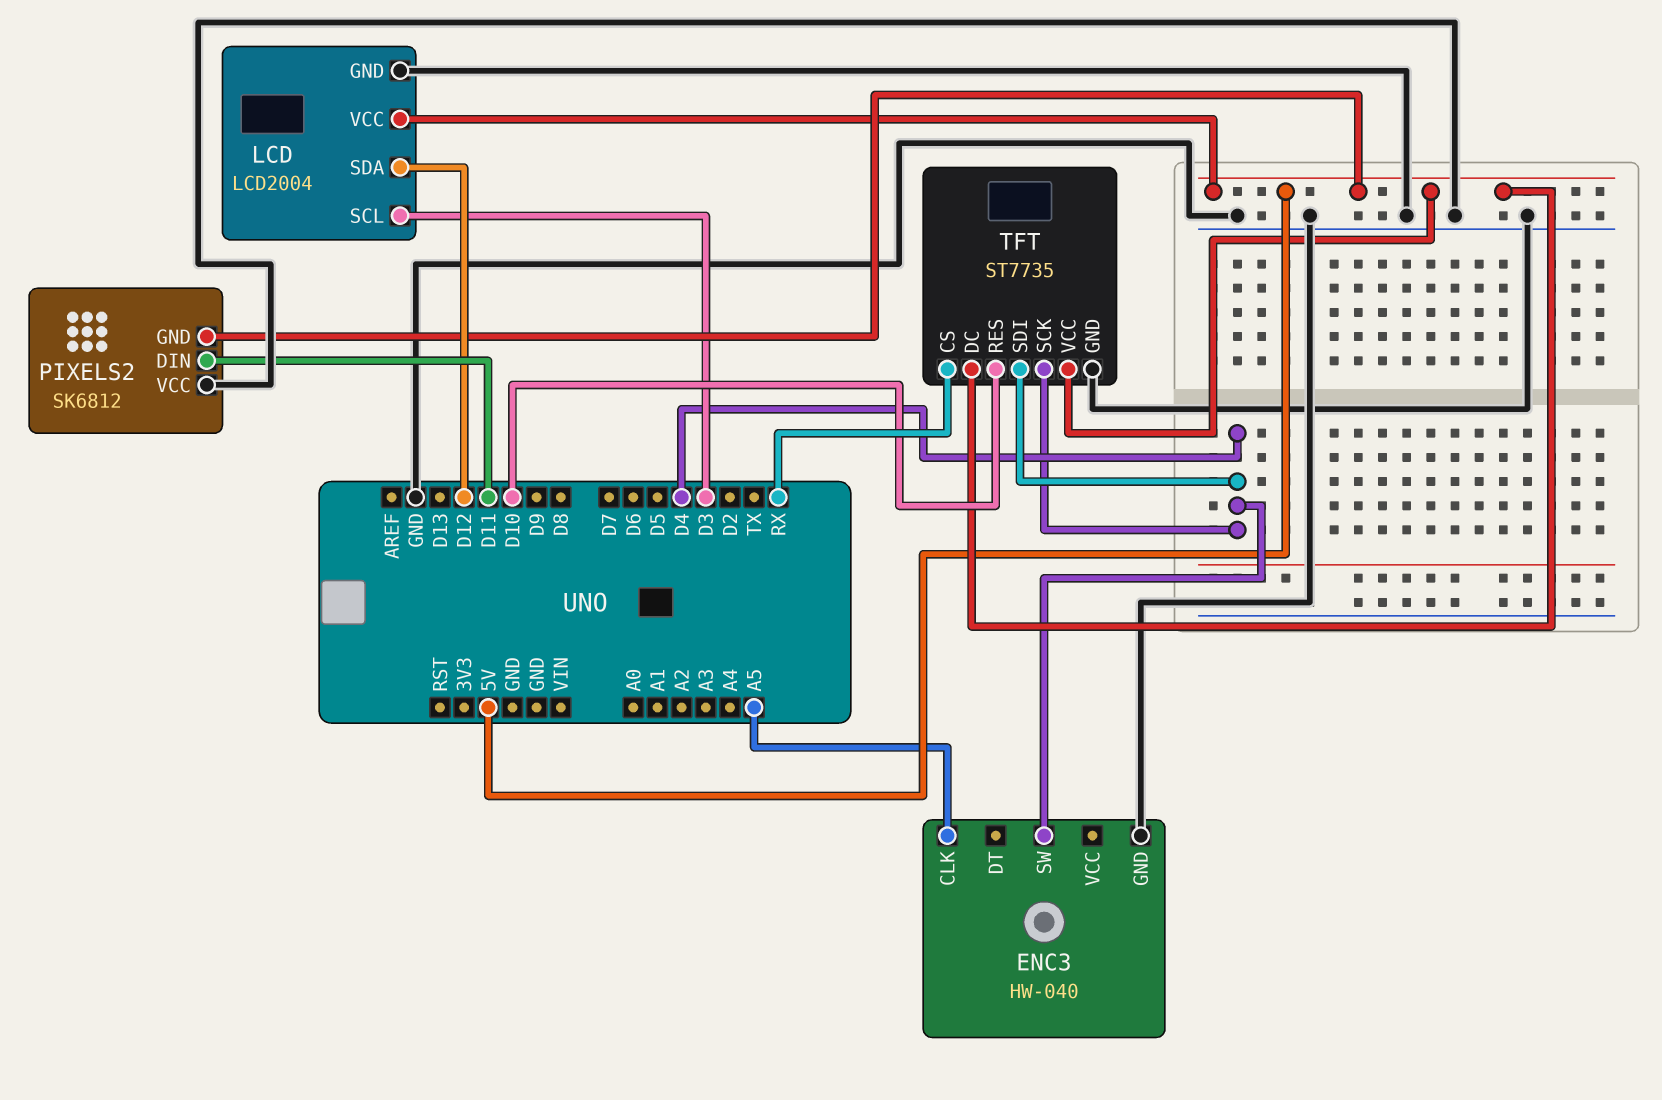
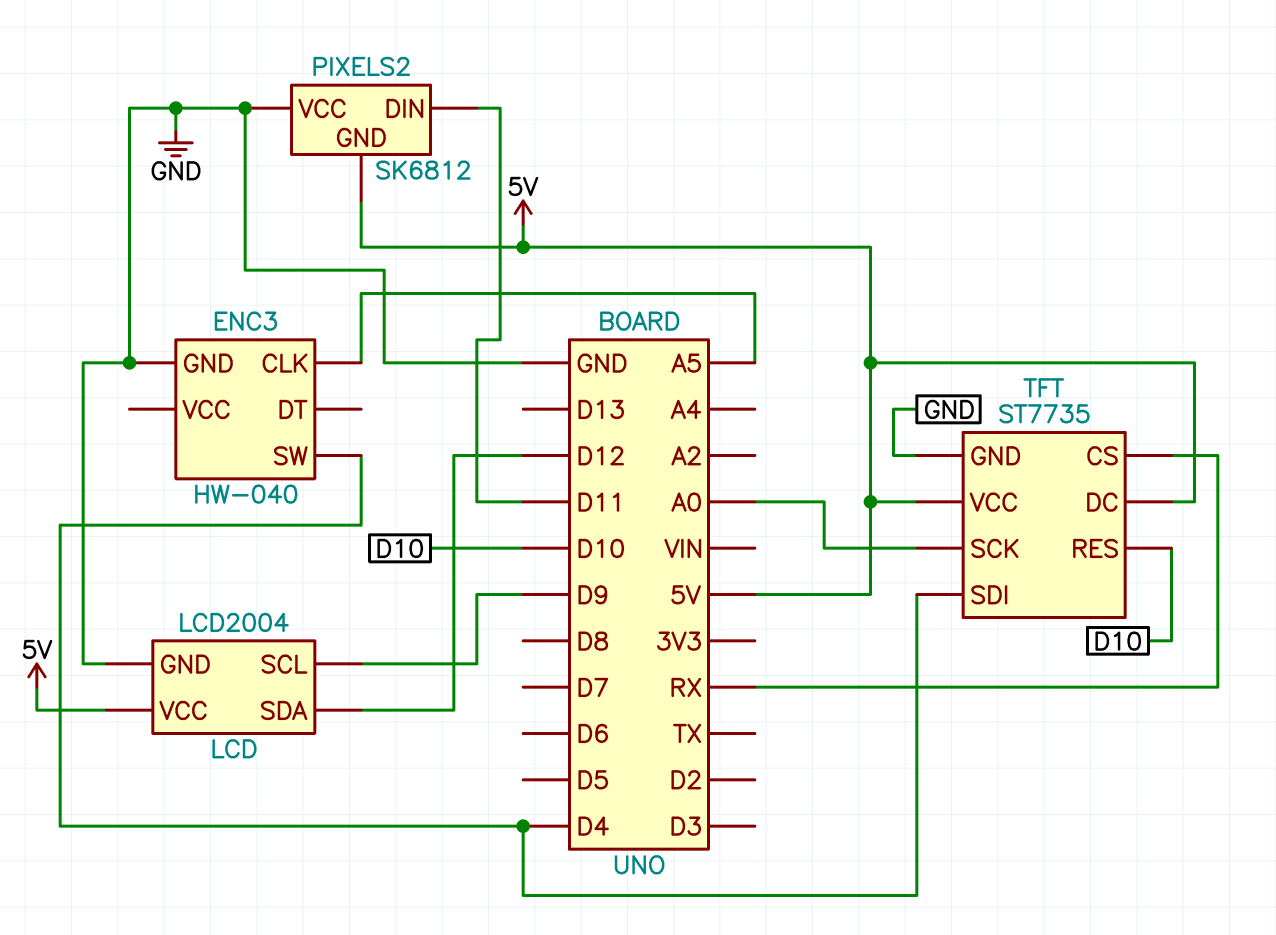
LCD pin SCL: D3 -> D9
TFT pin SCK: D4 -> A0

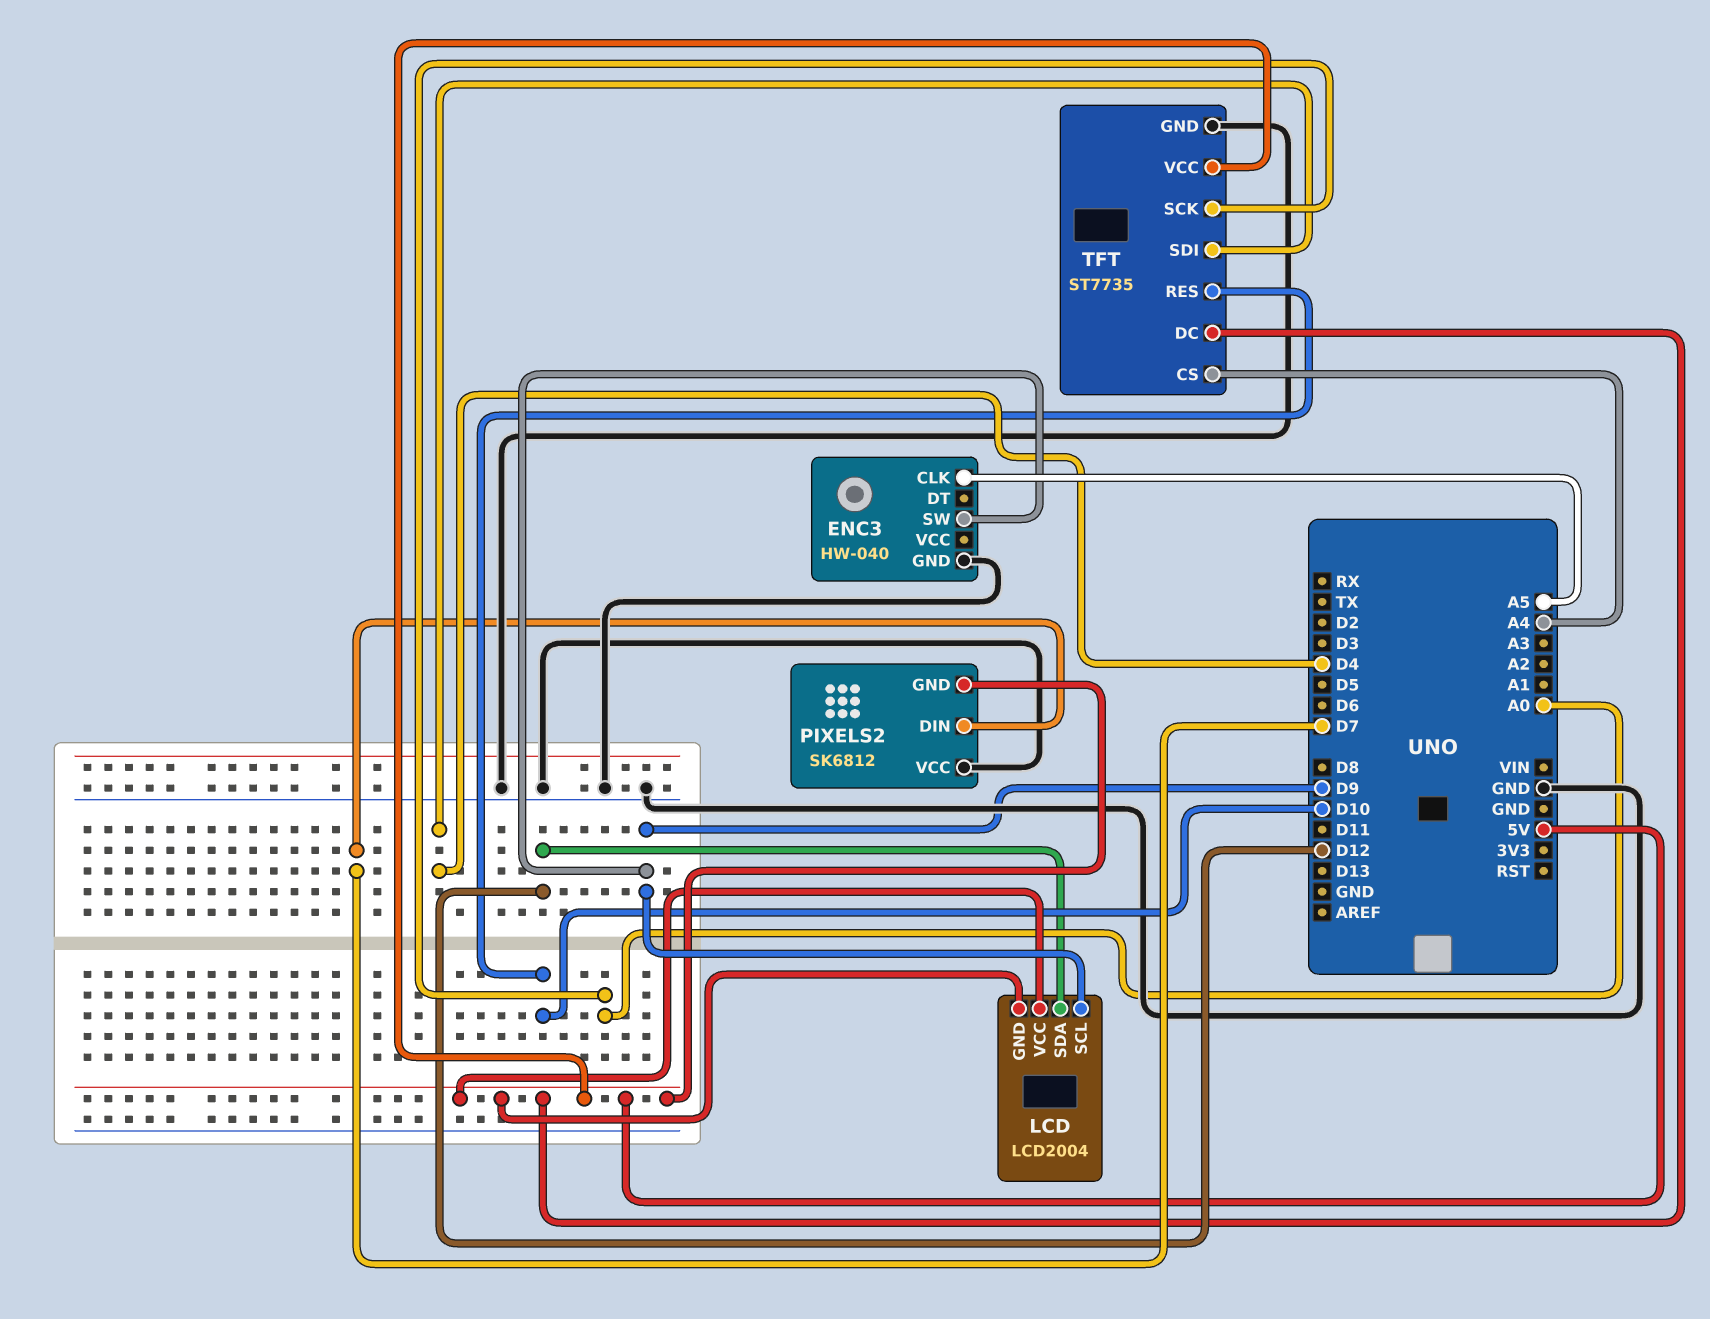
ENC3 pin SW: D4 -> D9
LCD pin GND: GND -> 5V
PIXELS2 pin DIN: D11 -> D7
TFT pin CS: RX -> A4

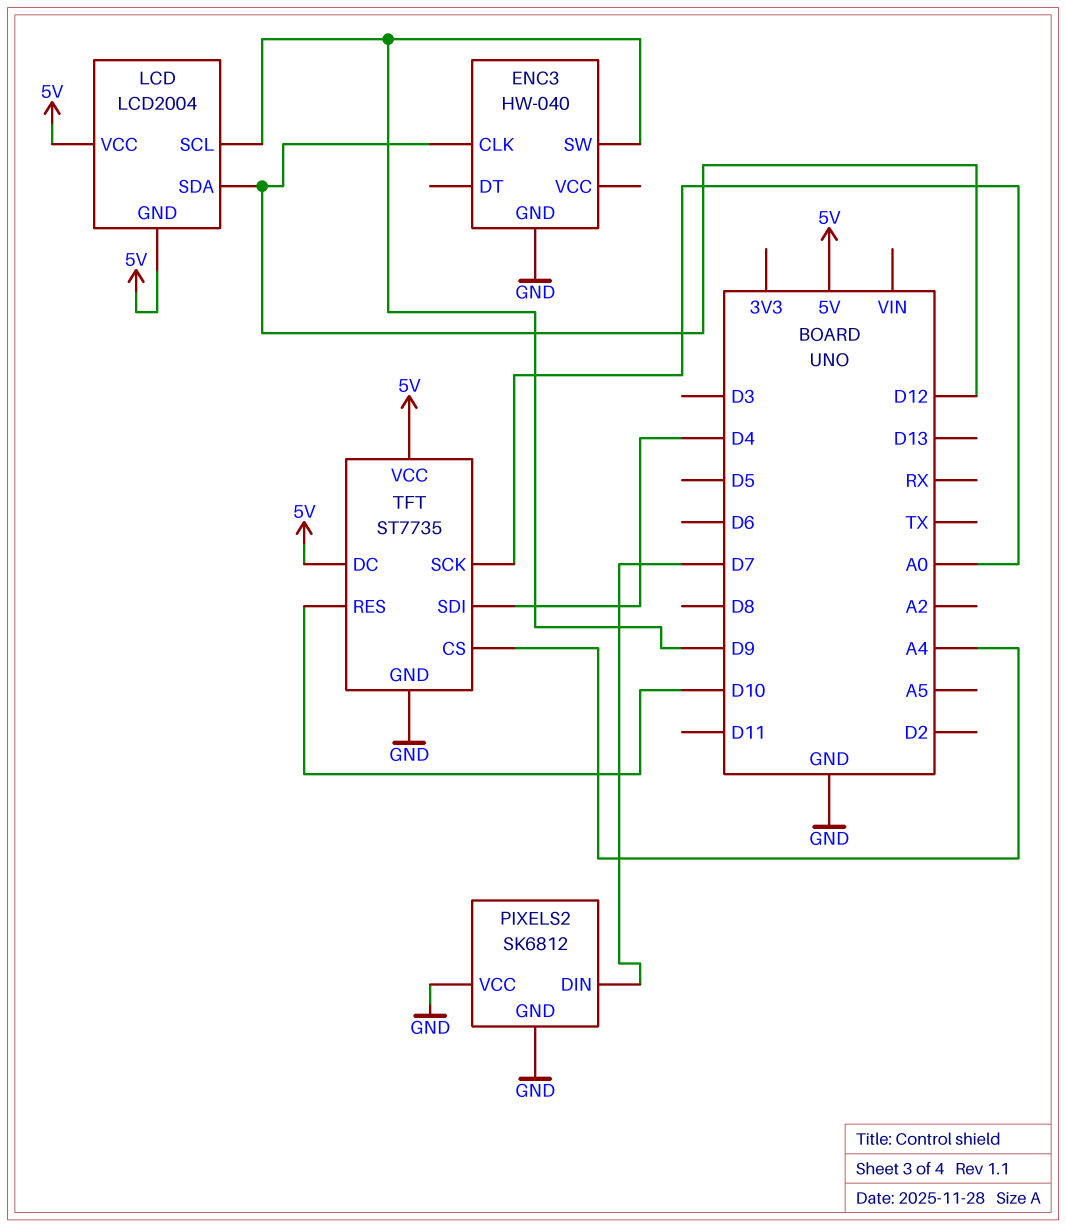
ENC3 pin CLK: A5 -> D12
PIXELS2 pin GND: 5V -> GND

